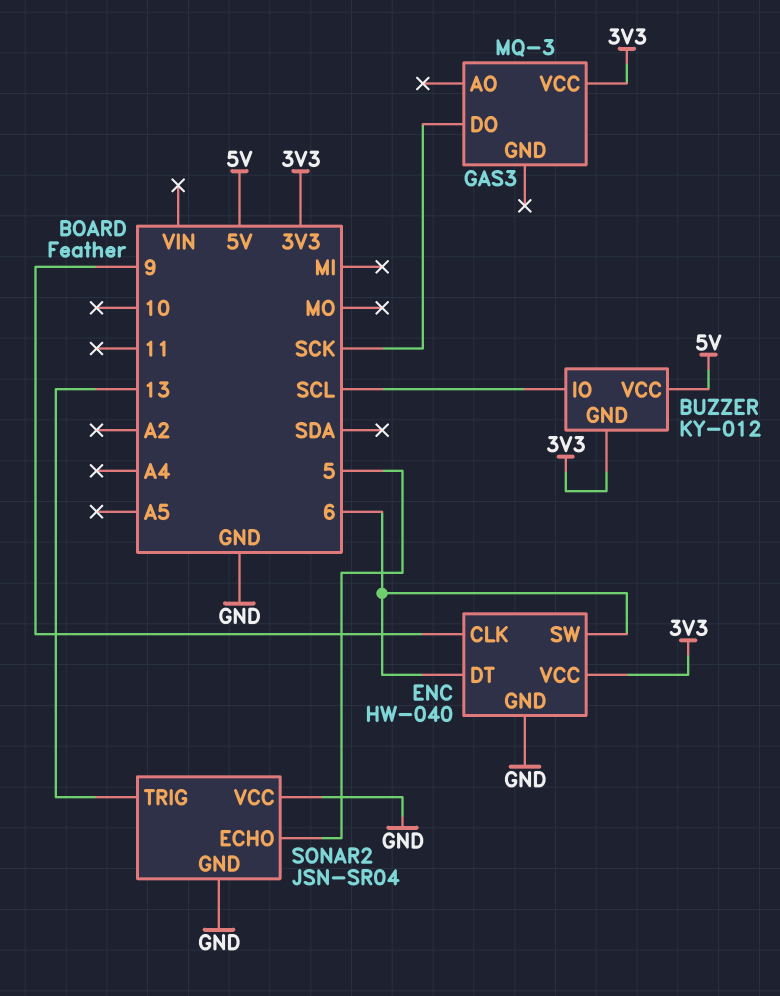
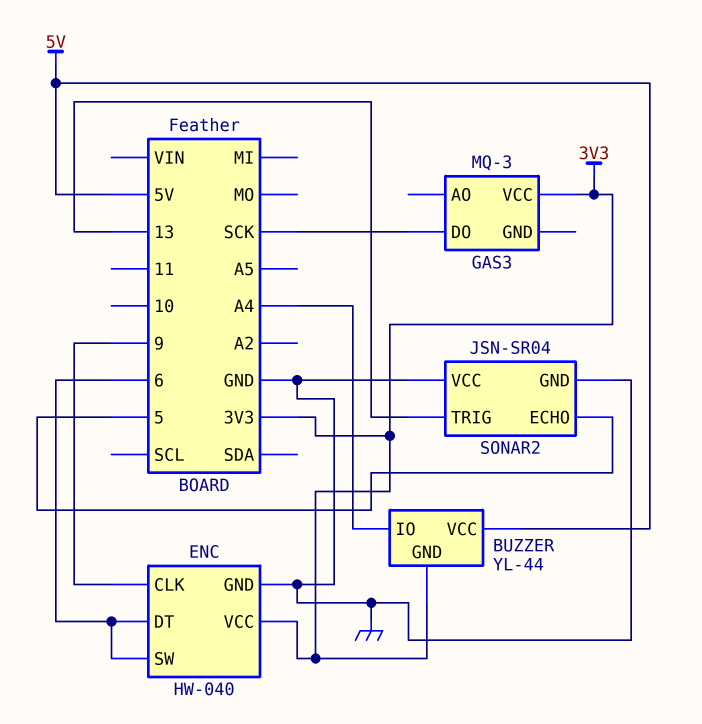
BUZZER: KY-012 -> YL-44
BUZZER pin IO: SCL -> A4

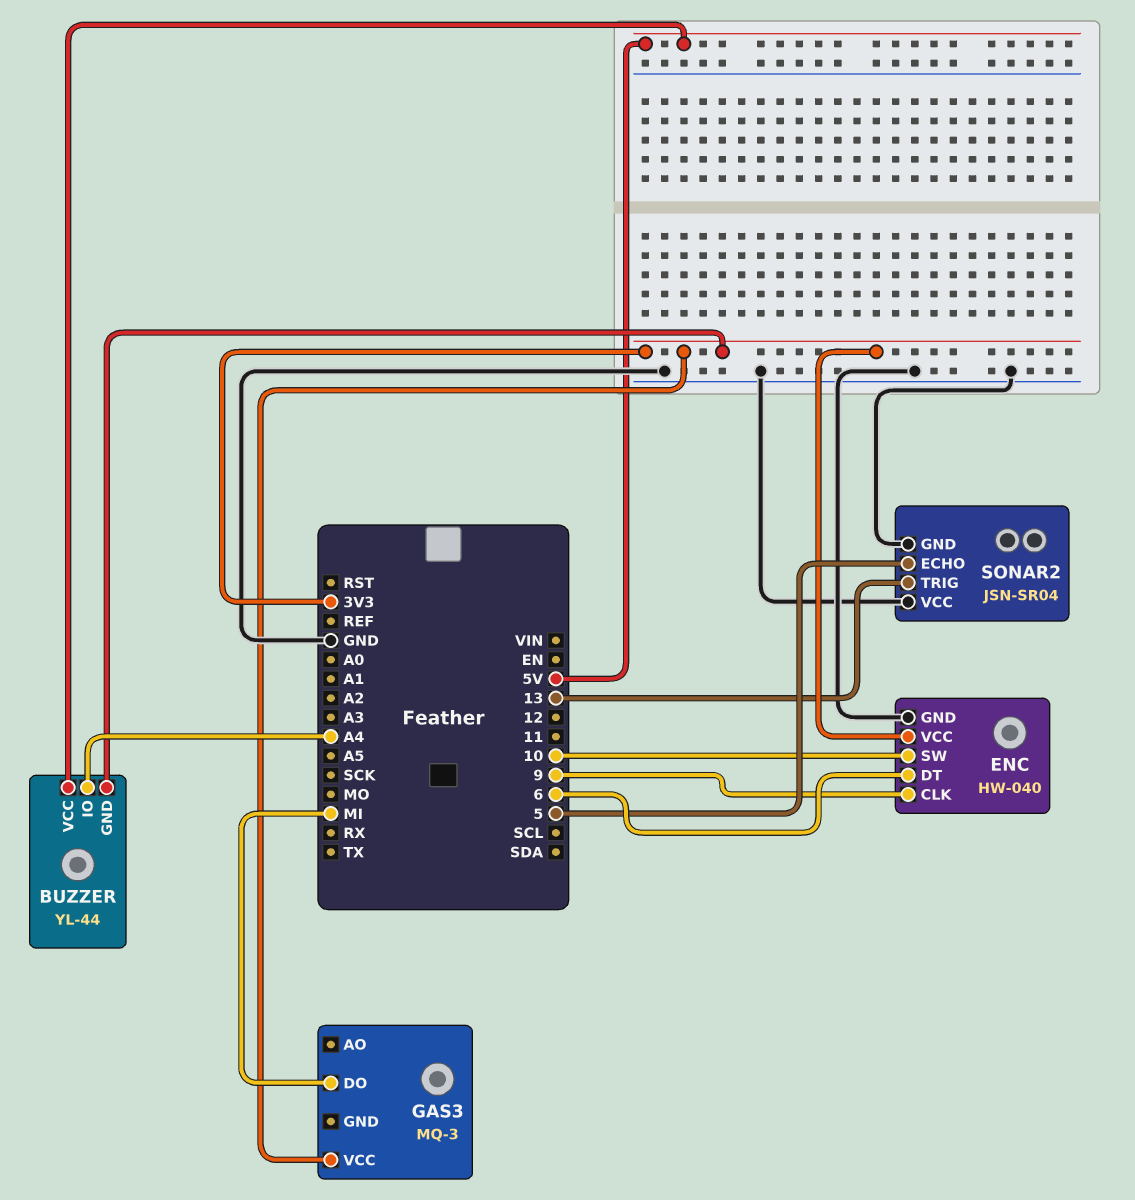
ENC pin SW: 6 -> 10
GAS3 pin DO: SCK -> MI

